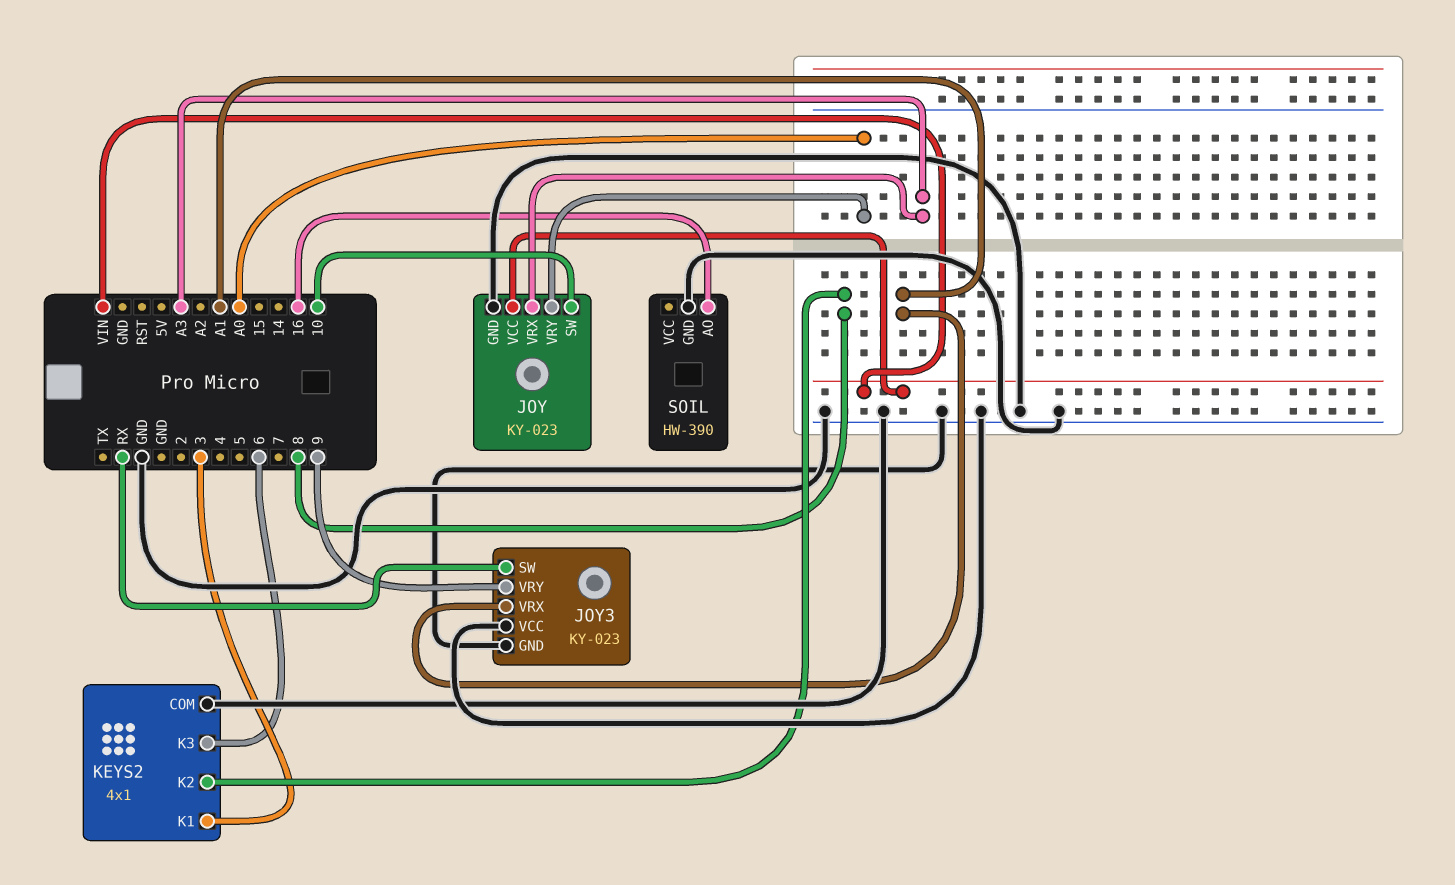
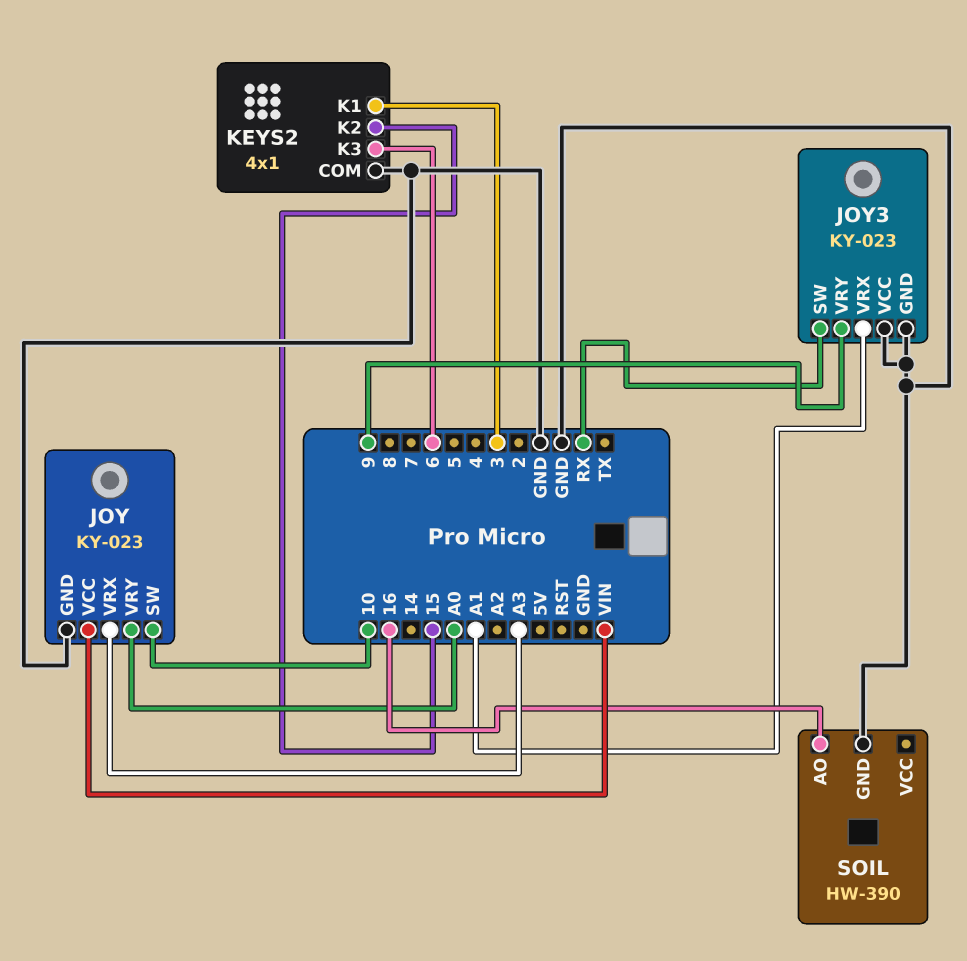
KEYS2 pin K2: 8 -> 15

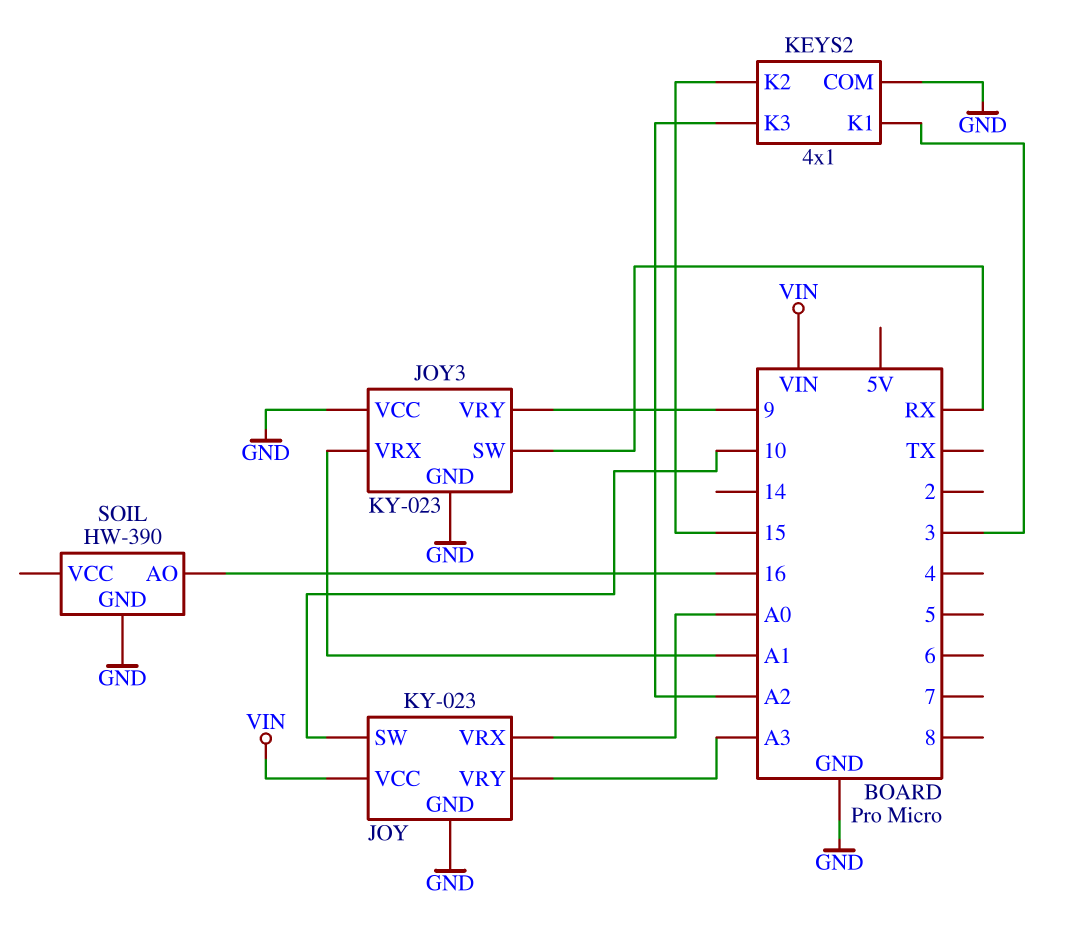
JOY pin VRX: A3 -> A0
JOY pin VRY: A0 -> A3
KEYS2 pin K3: 6 -> A2

